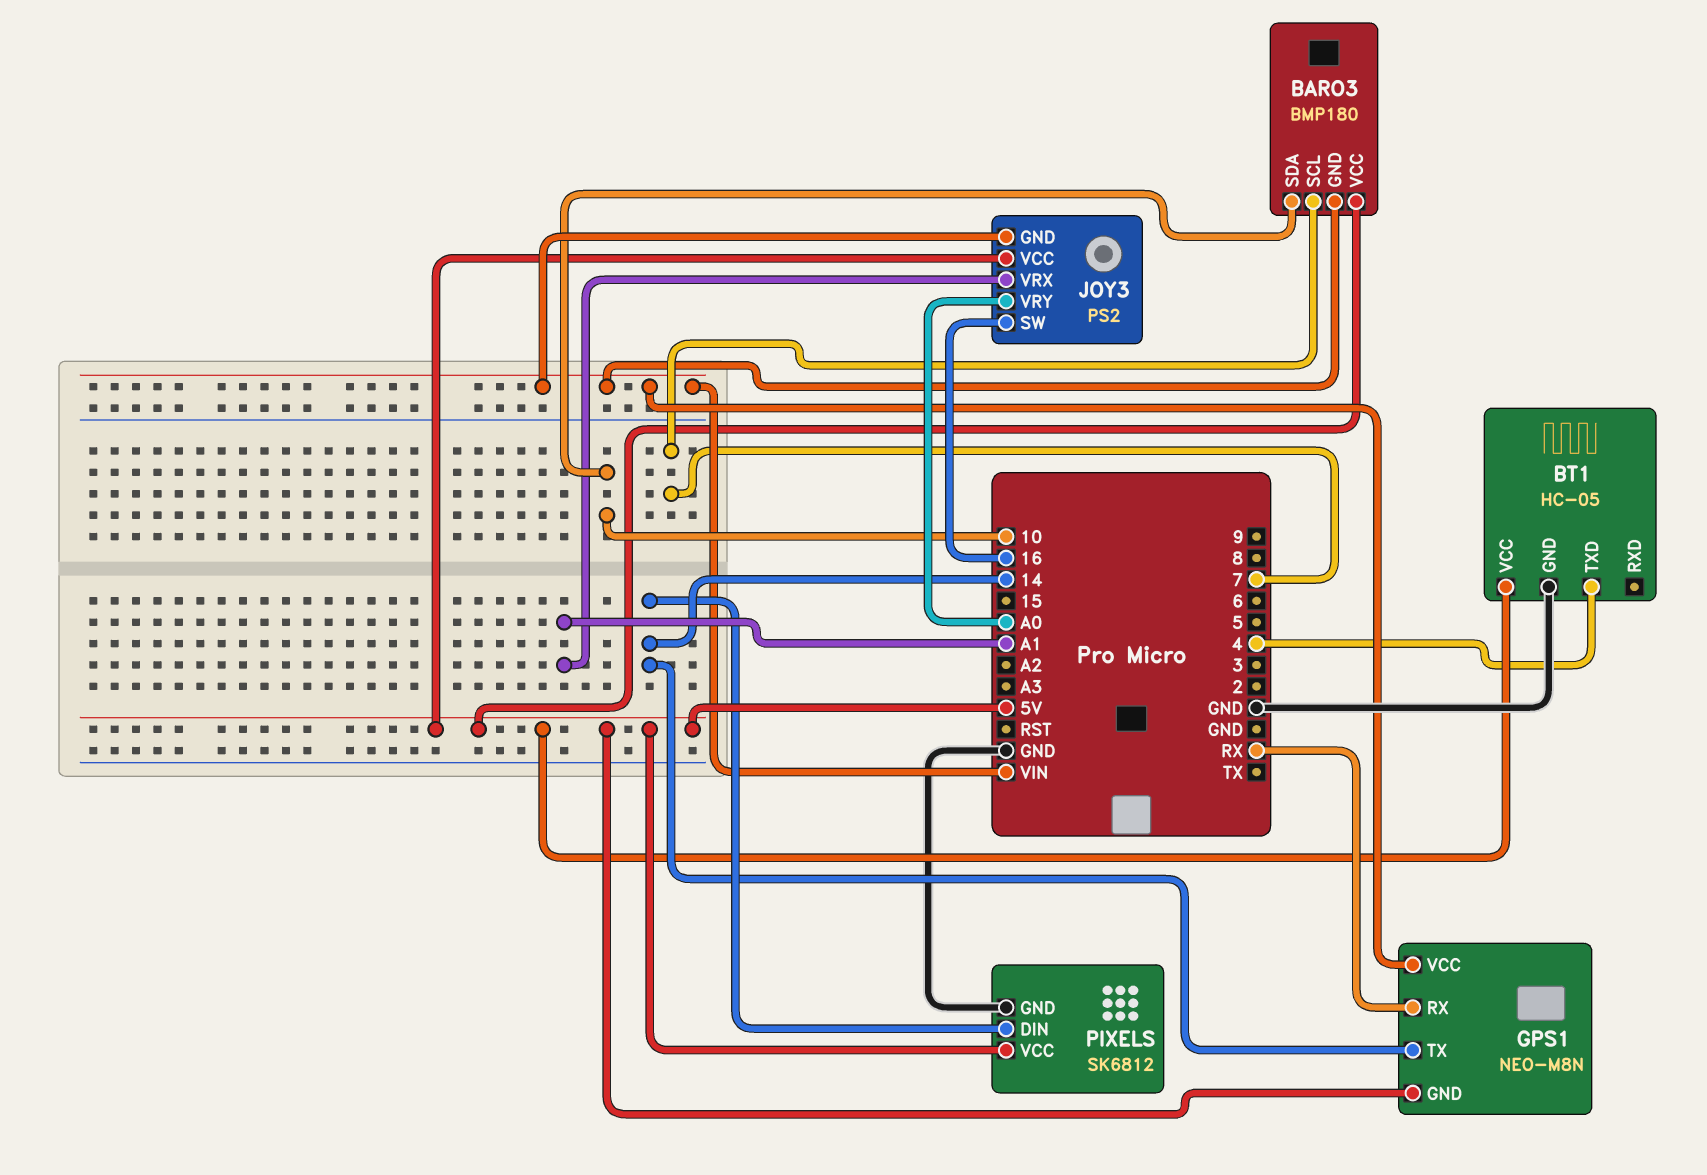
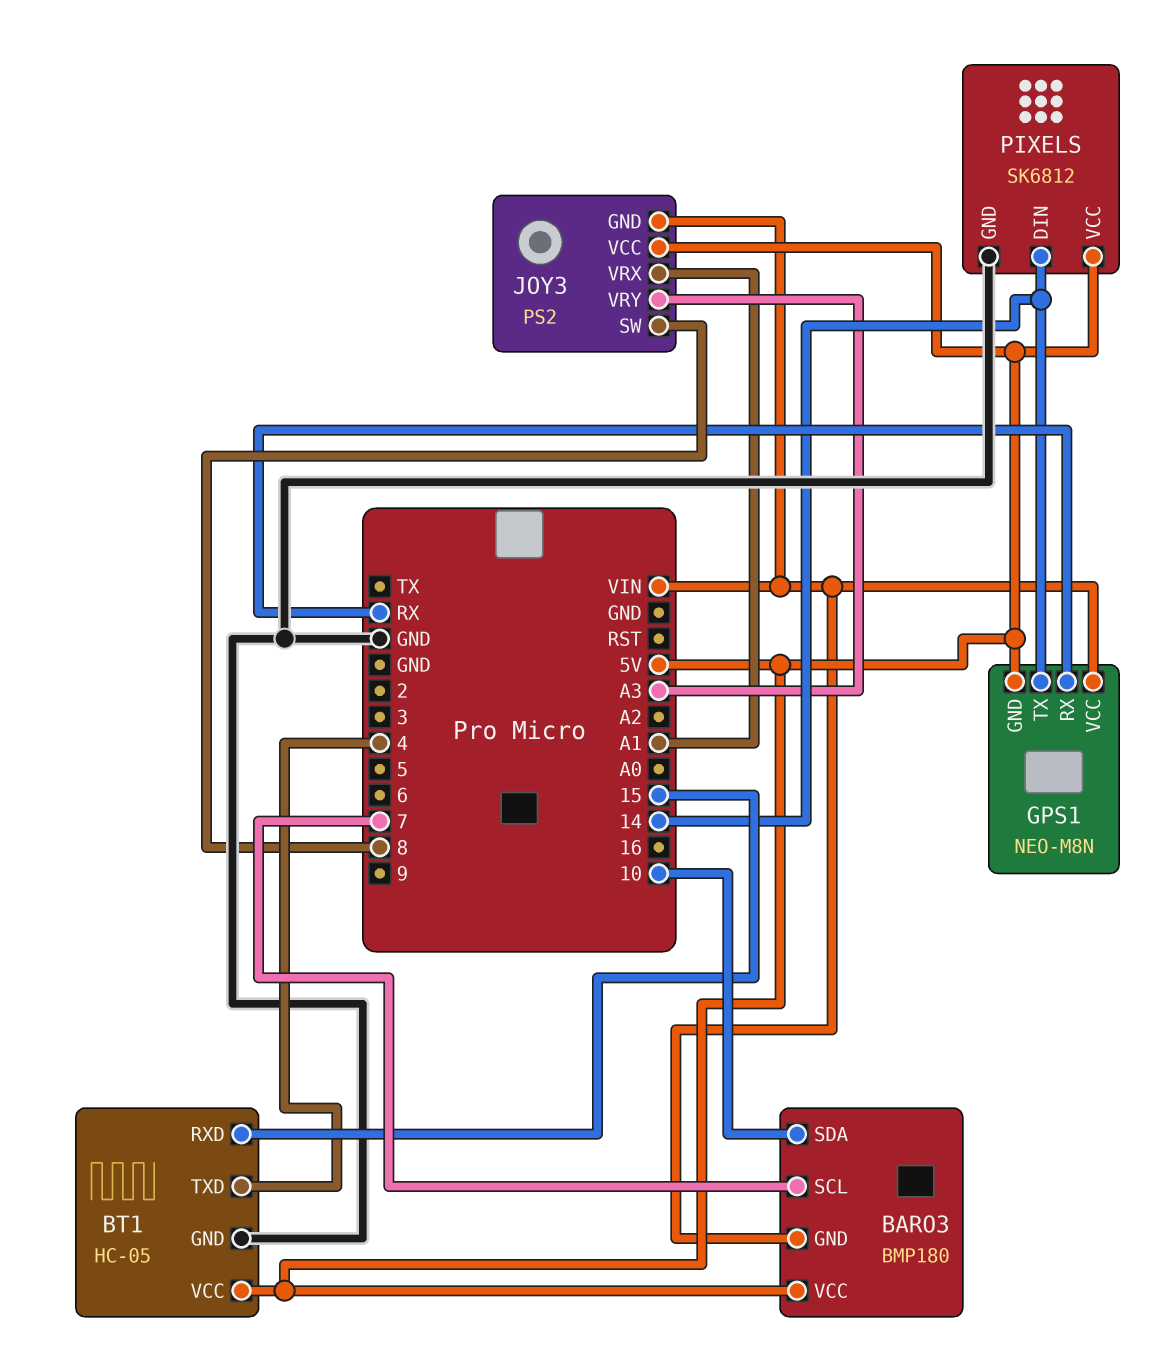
BT1 pin RXD: none -> 15
JOY3 pin SW: 16 -> 8
JOY3 pin VRY: A0 -> A3

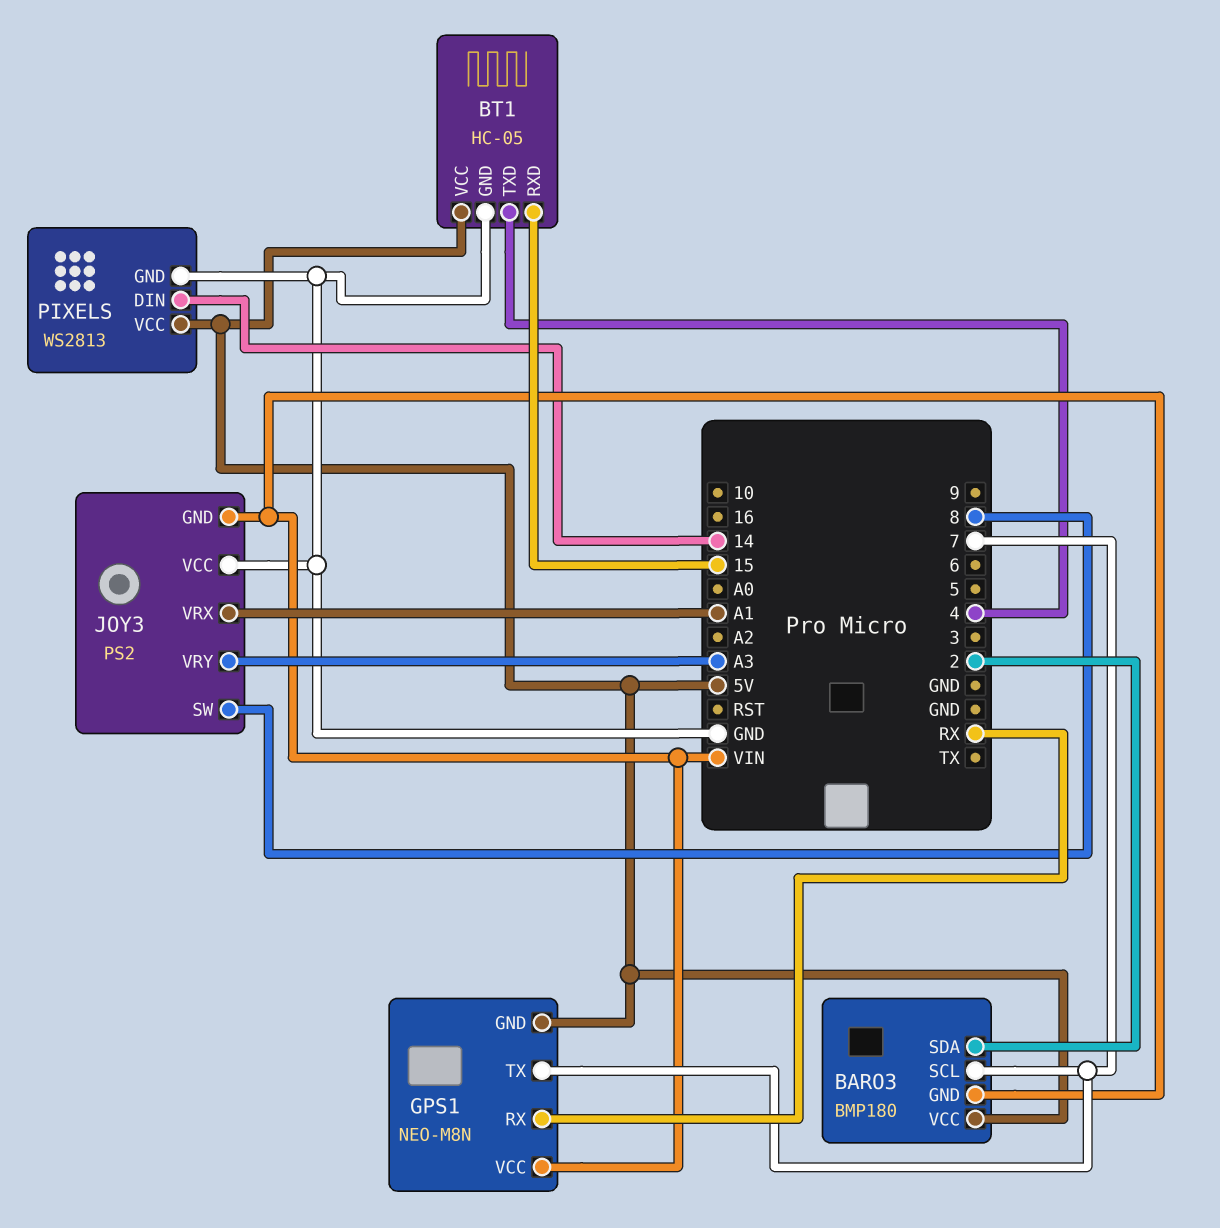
BARO3 pin SDA: 10 -> 2
GPS1 pin TX: 14 -> 7
JOY3 pin VCC: 5V -> GND
PIXELS: SK6812 -> WS2813

